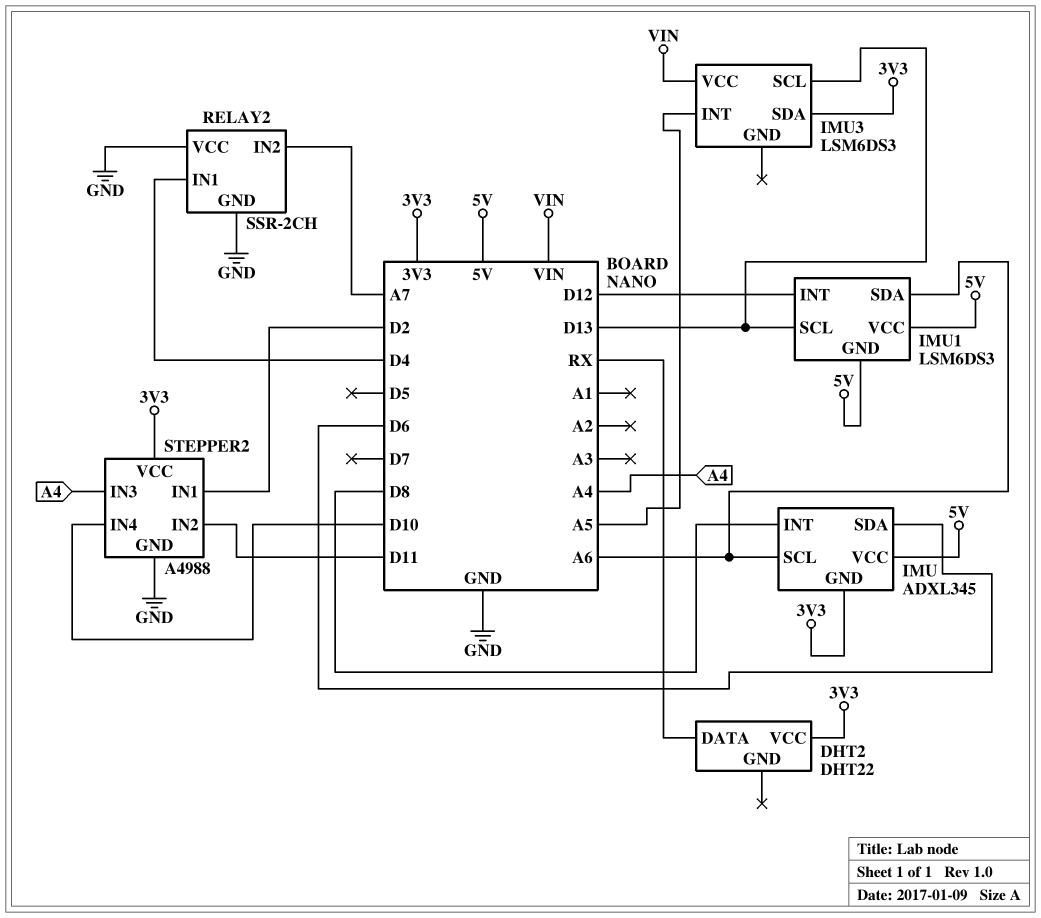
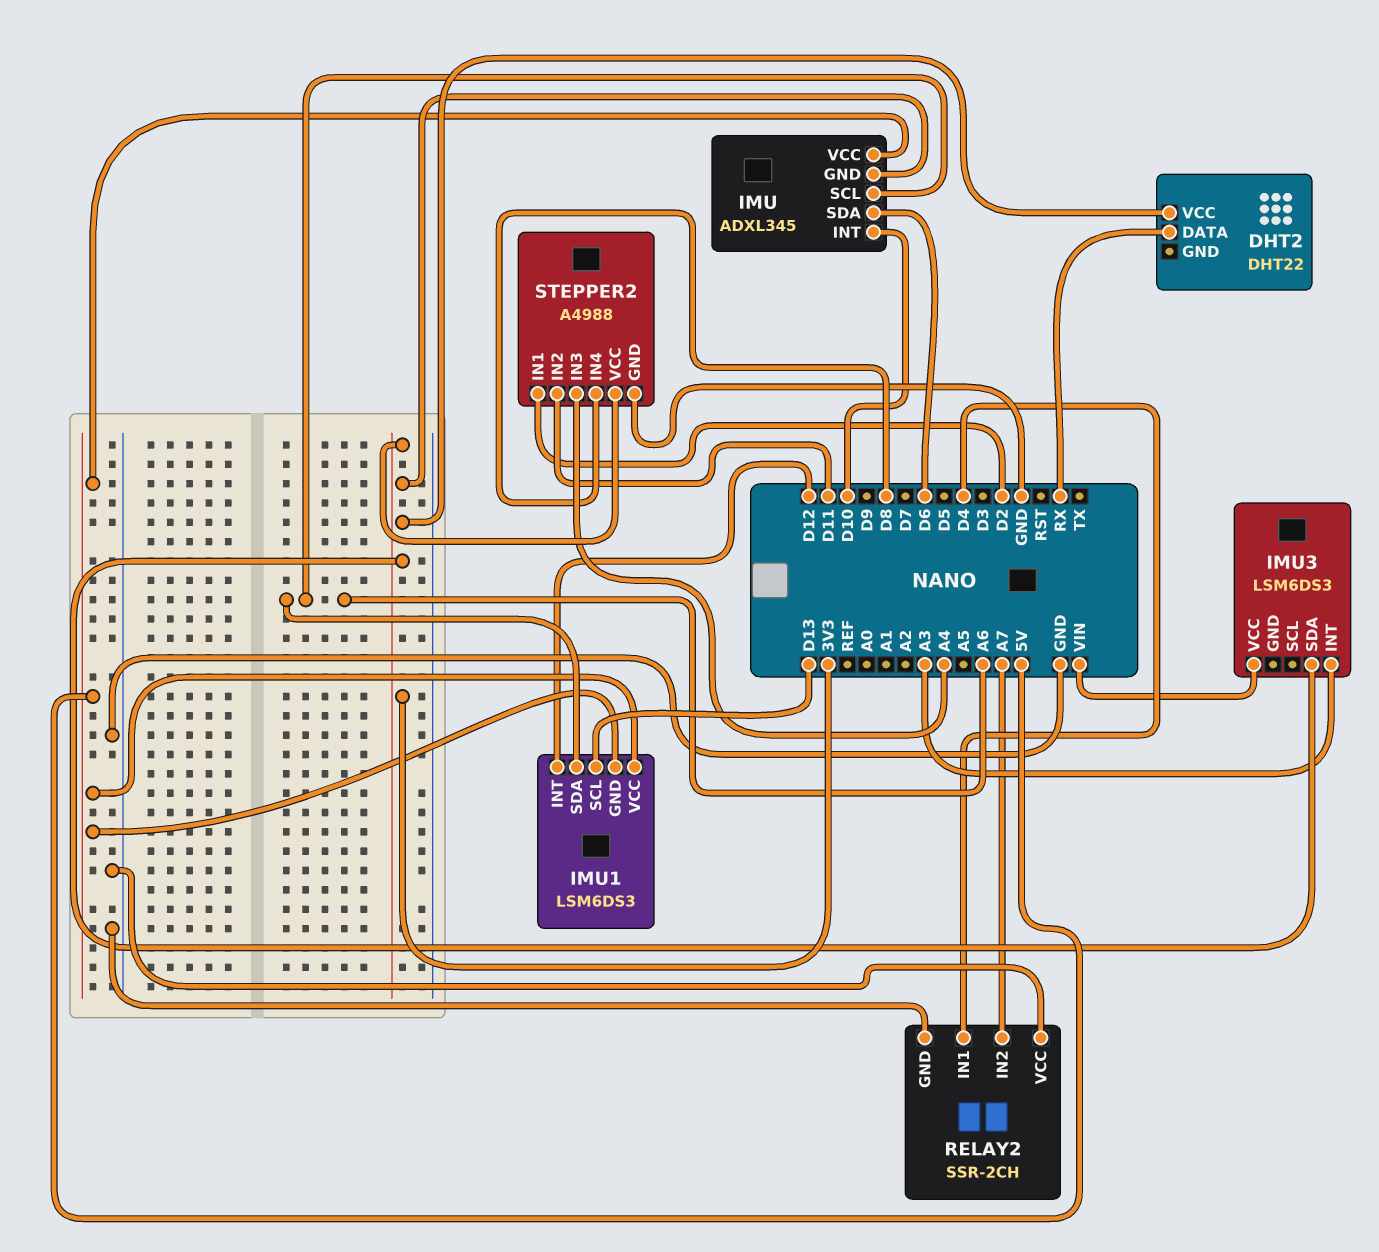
IMU pin INT: D8 -> D10
IMU3 pin INT: A5 -> A3
IMU3 pin SCL: D13 -> none
STEPPER2 pin IN4: D10 -> D8

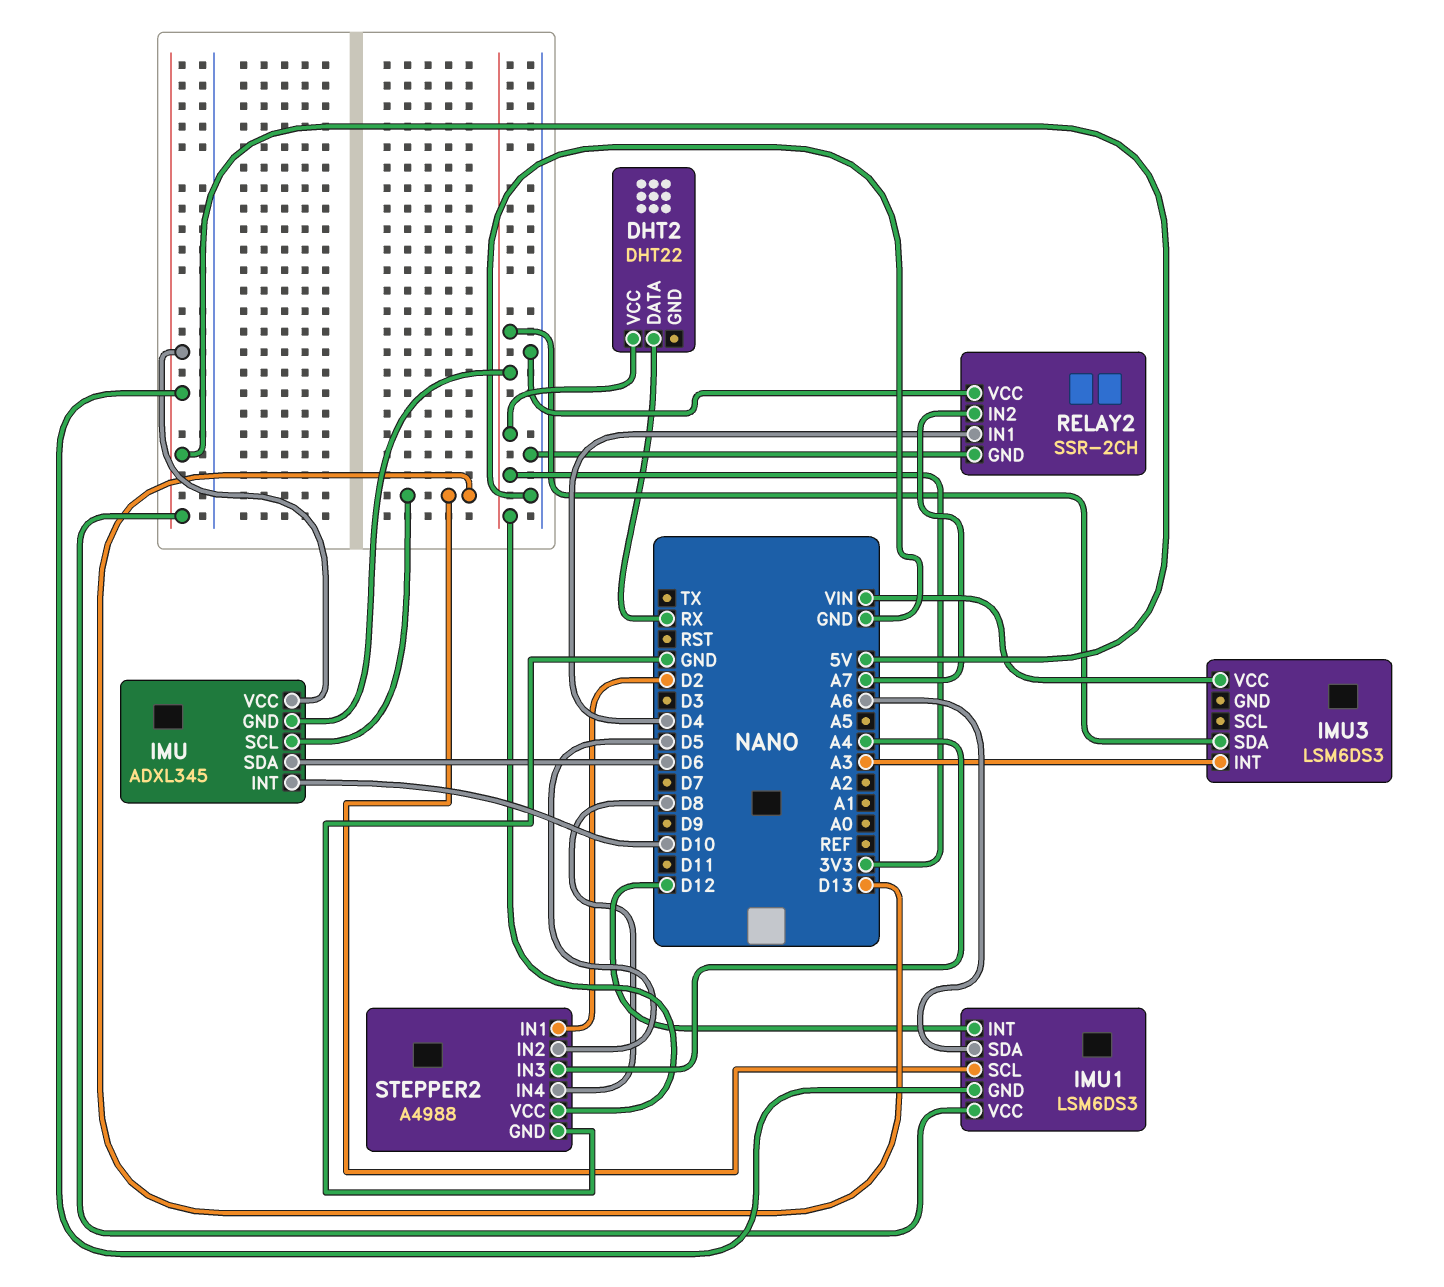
IMU pin SCL: A6 -> D13
STEPPER2 pin IN2: D11 -> D5

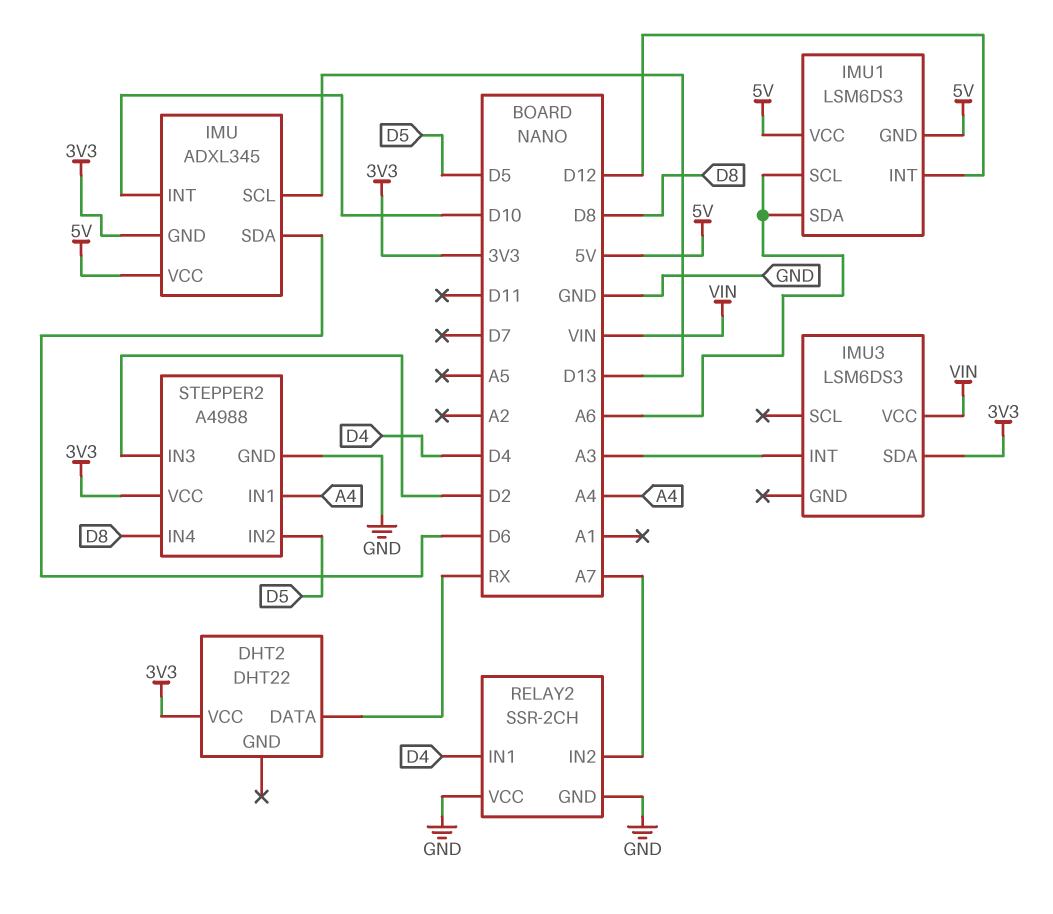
IMU1 pin SCL: D13 -> A6
STEPPER2 pin IN1: D2 -> A4
STEPPER2 pin IN3: A4 -> D2

